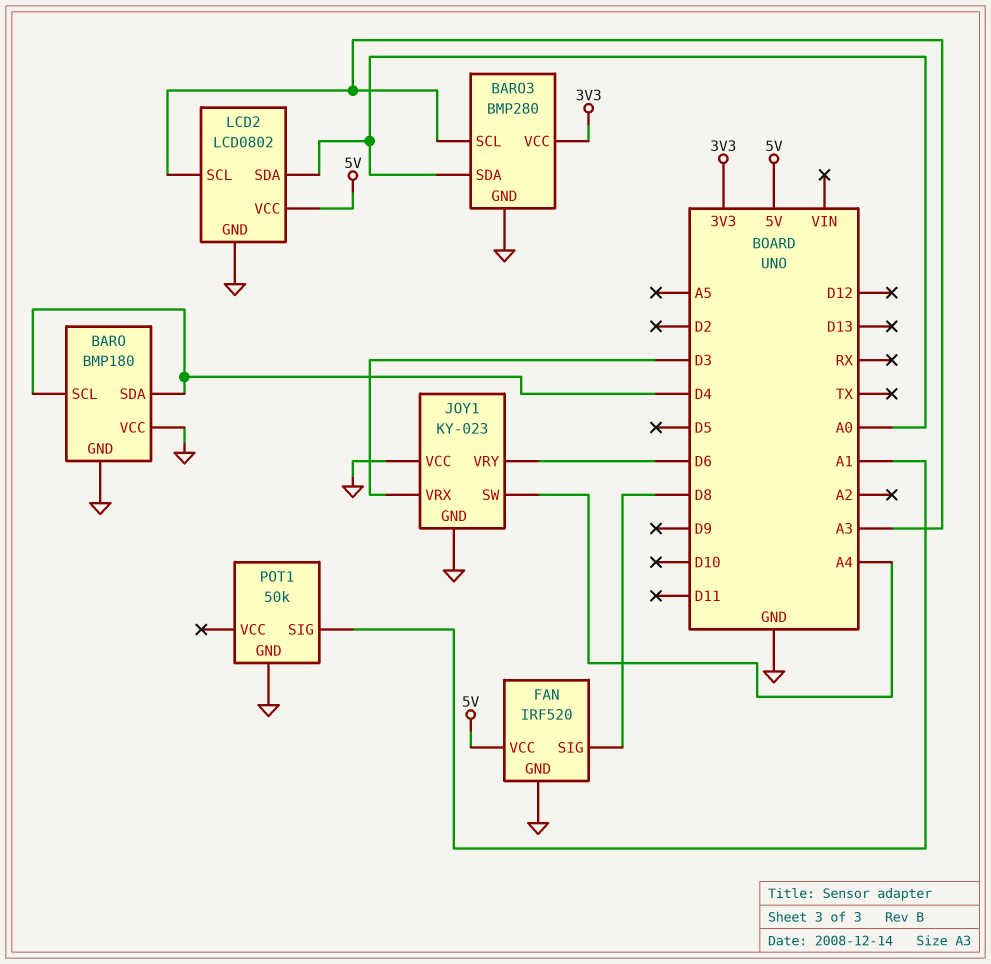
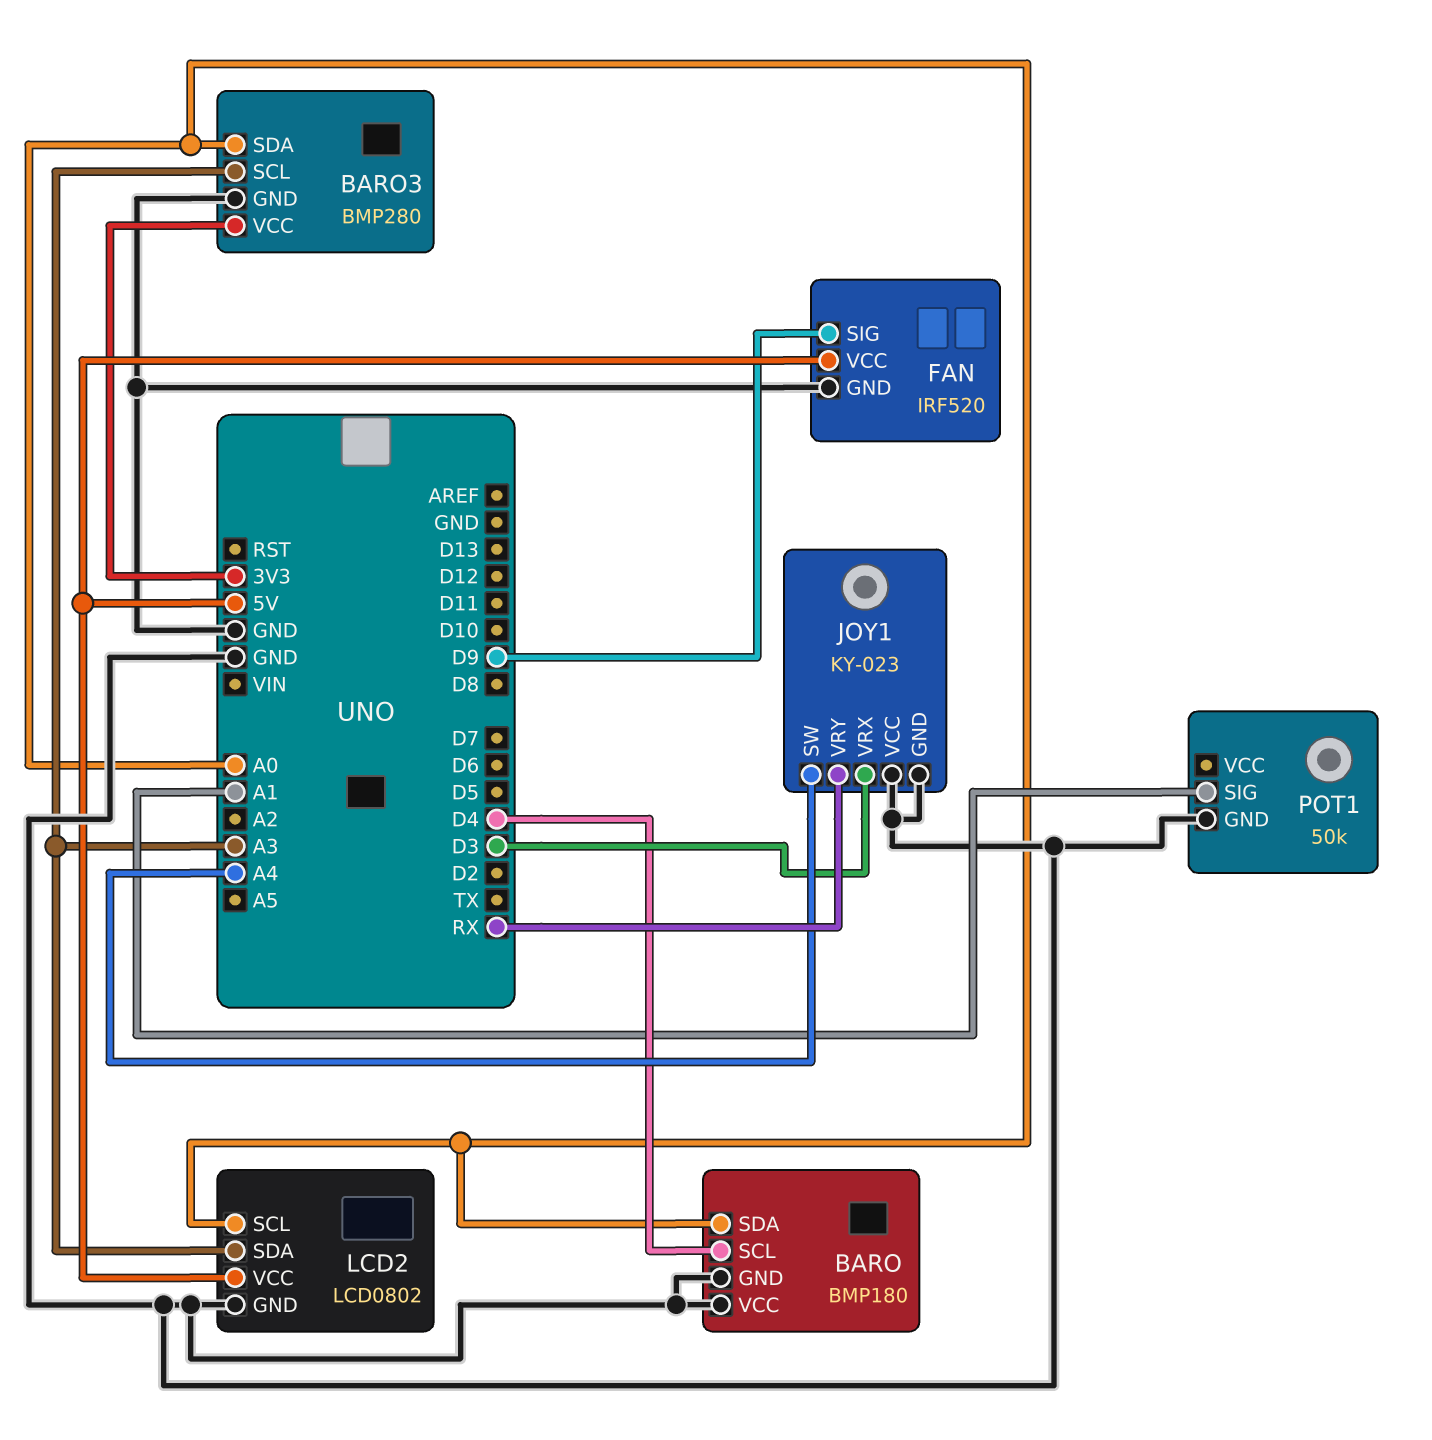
BARO pin SDA: D4 -> A0
FAN pin SIG: D8 -> D9
JOY1 pin VRY: D6 -> RX
LCD2 pin SCL: A3 -> A0
LCD2 pin SDA: A0 -> A3

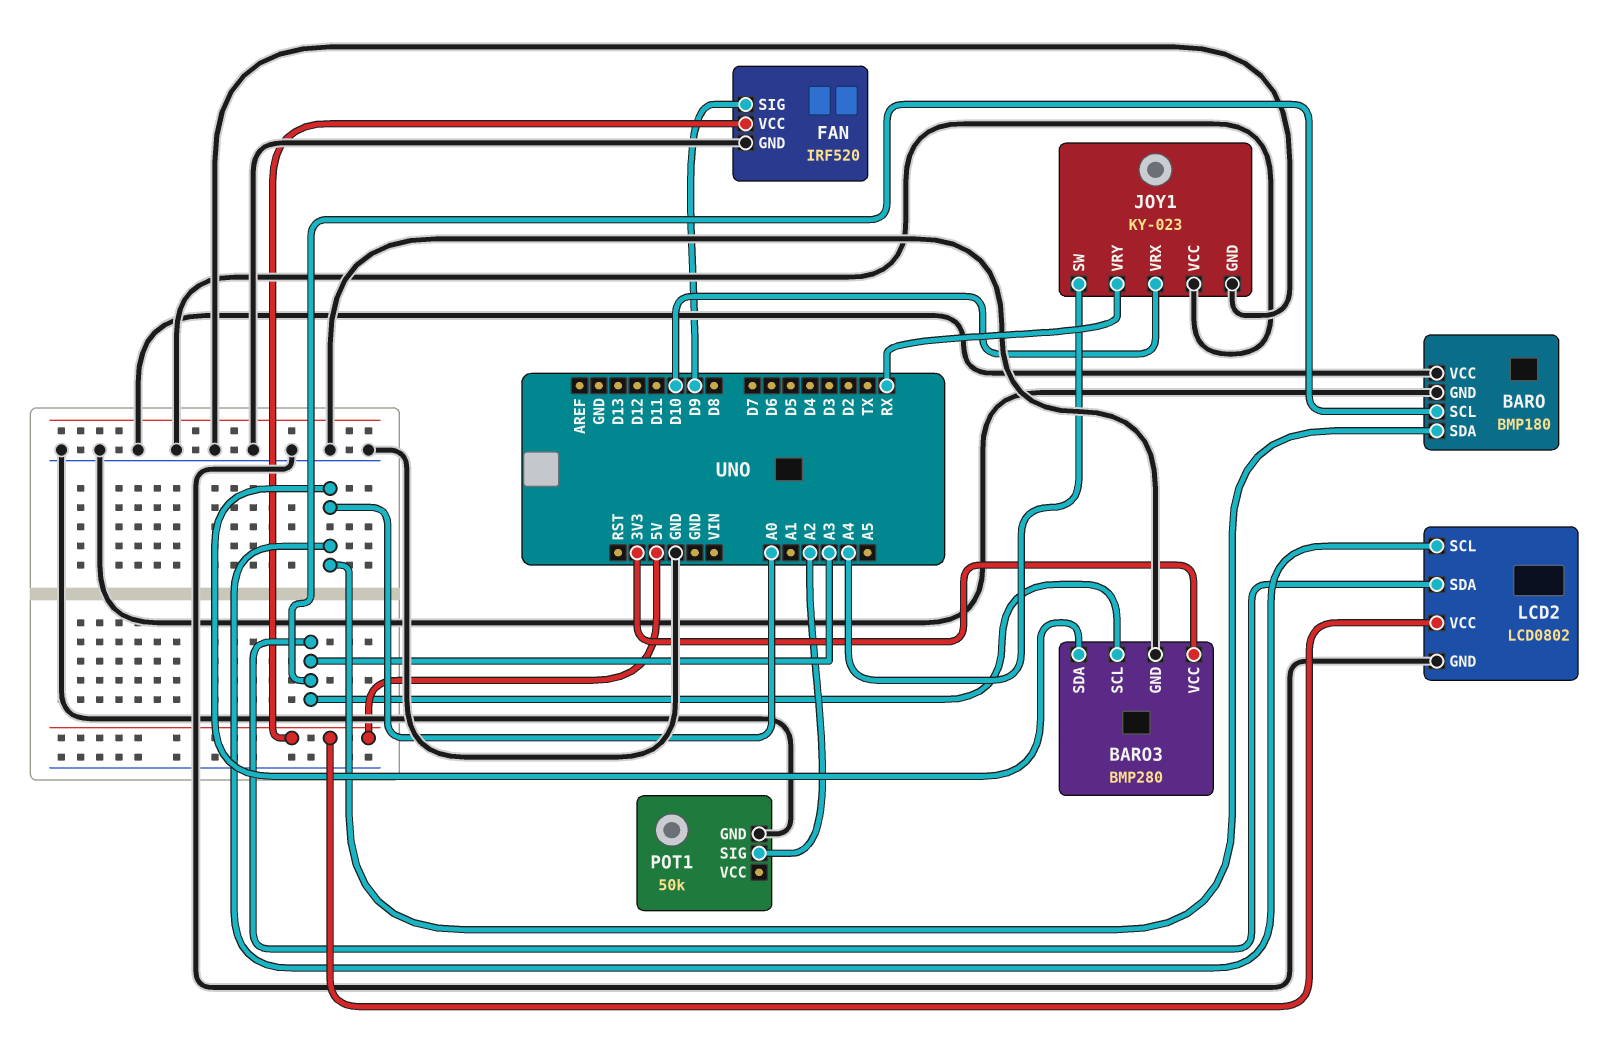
BARO pin SCL: D4 -> A3
JOY1 pin VRX: D3 -> D10
POT1 pin SIG: A1 -> A2

